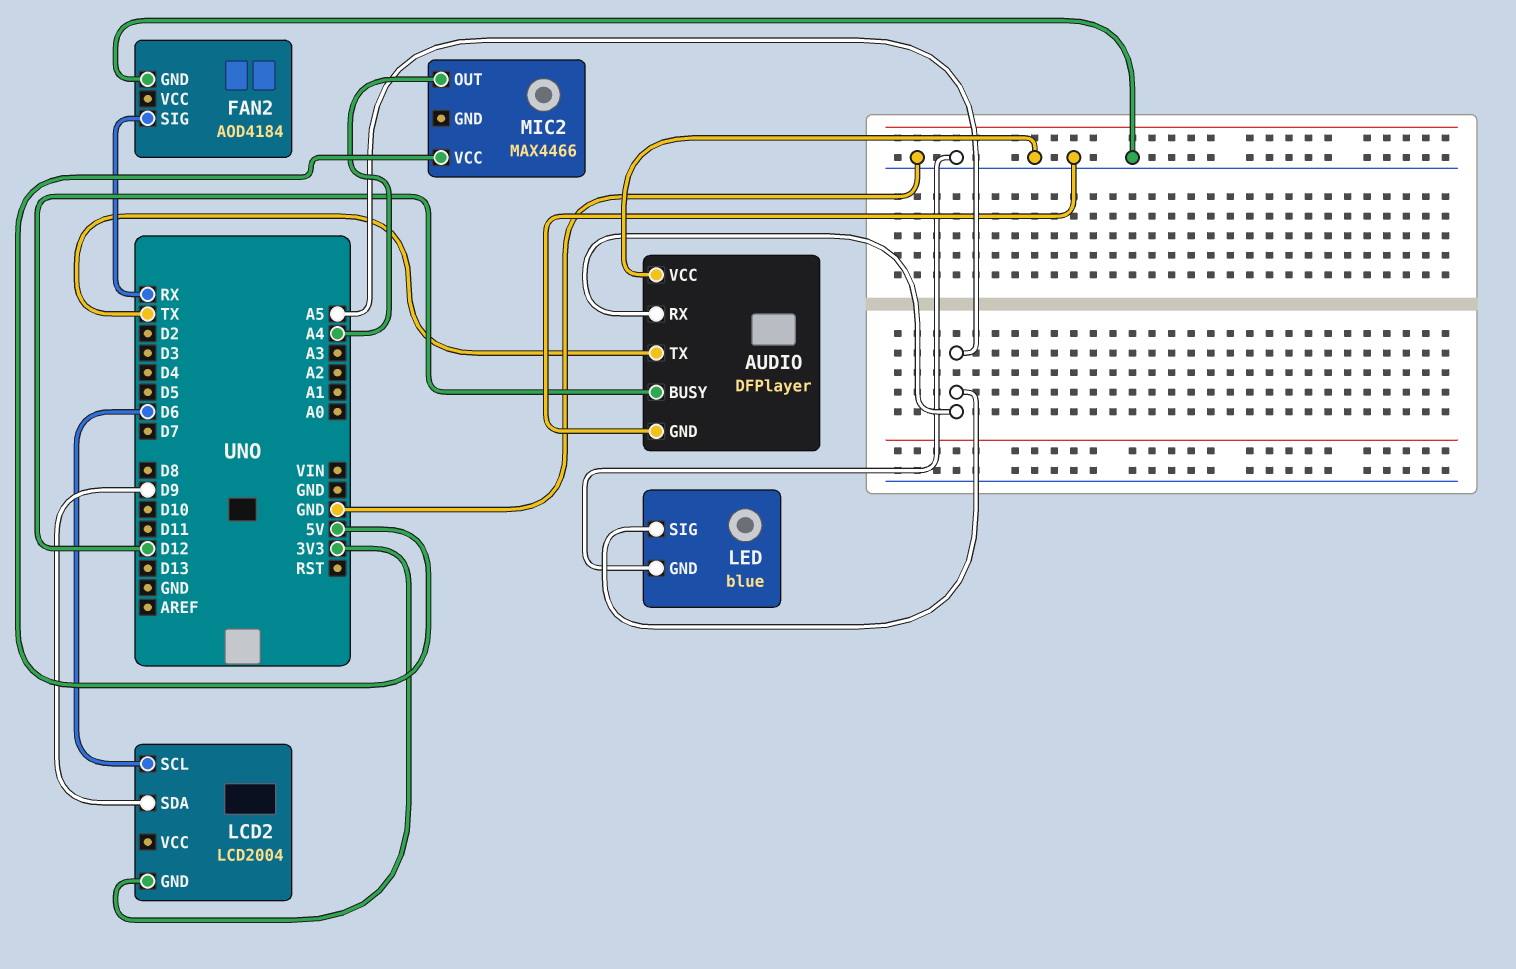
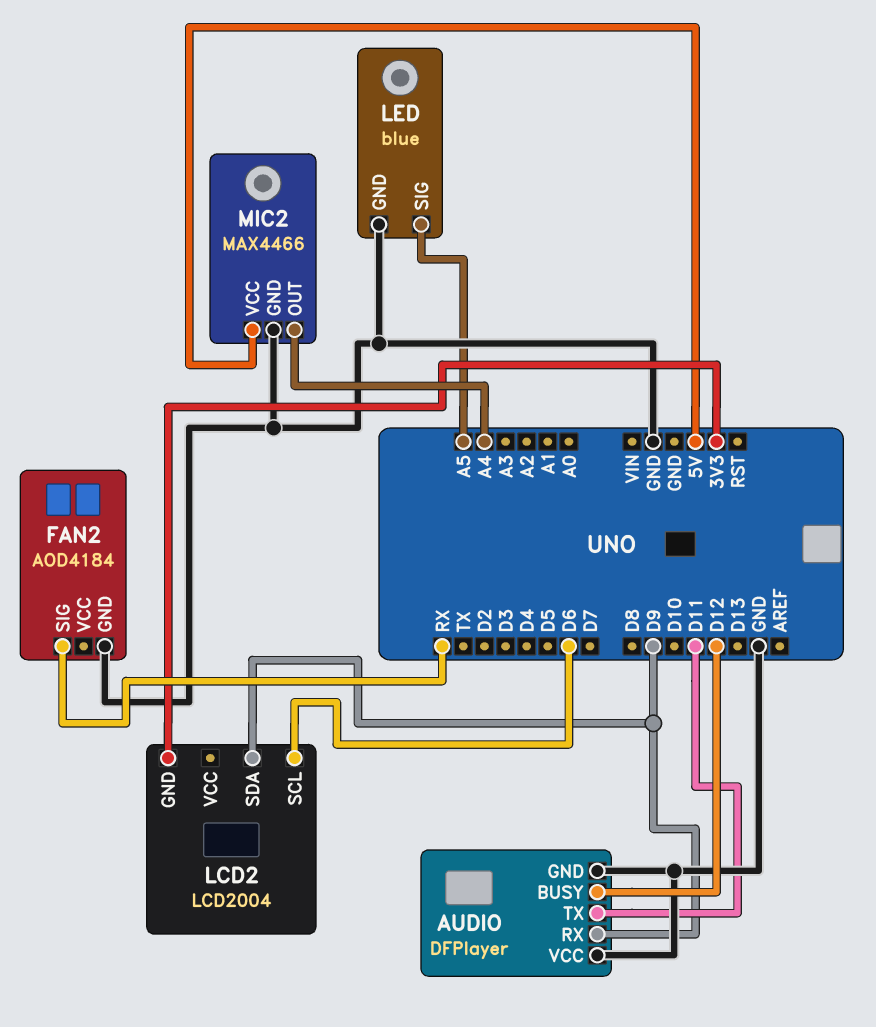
AUDIO pin RX: A5 -> D9
AUDIO pin TX: TX -> D11
MIC2 pin GND: none -> GND

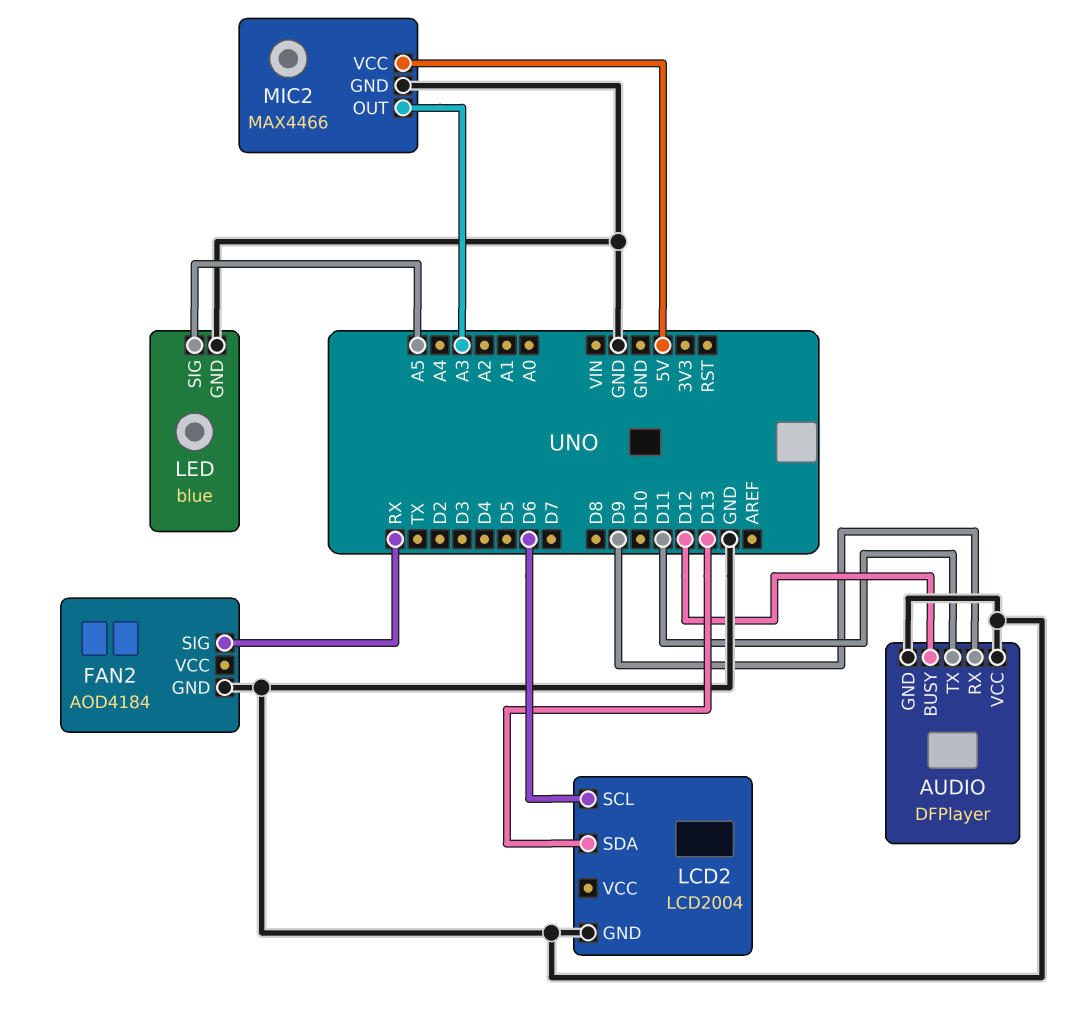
LCD2 pin GND: 3V3 -> GND
LCD2 pin SDA: D9 -> D13
MIC2 pin OUT: A4 -> A3

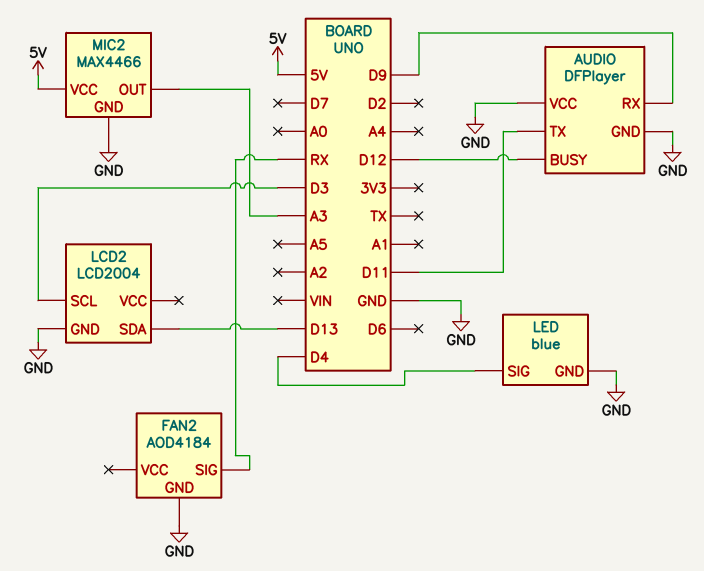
LCD2 pin SCL: D6 -> D3
LED pin SIG: A5 -> D4

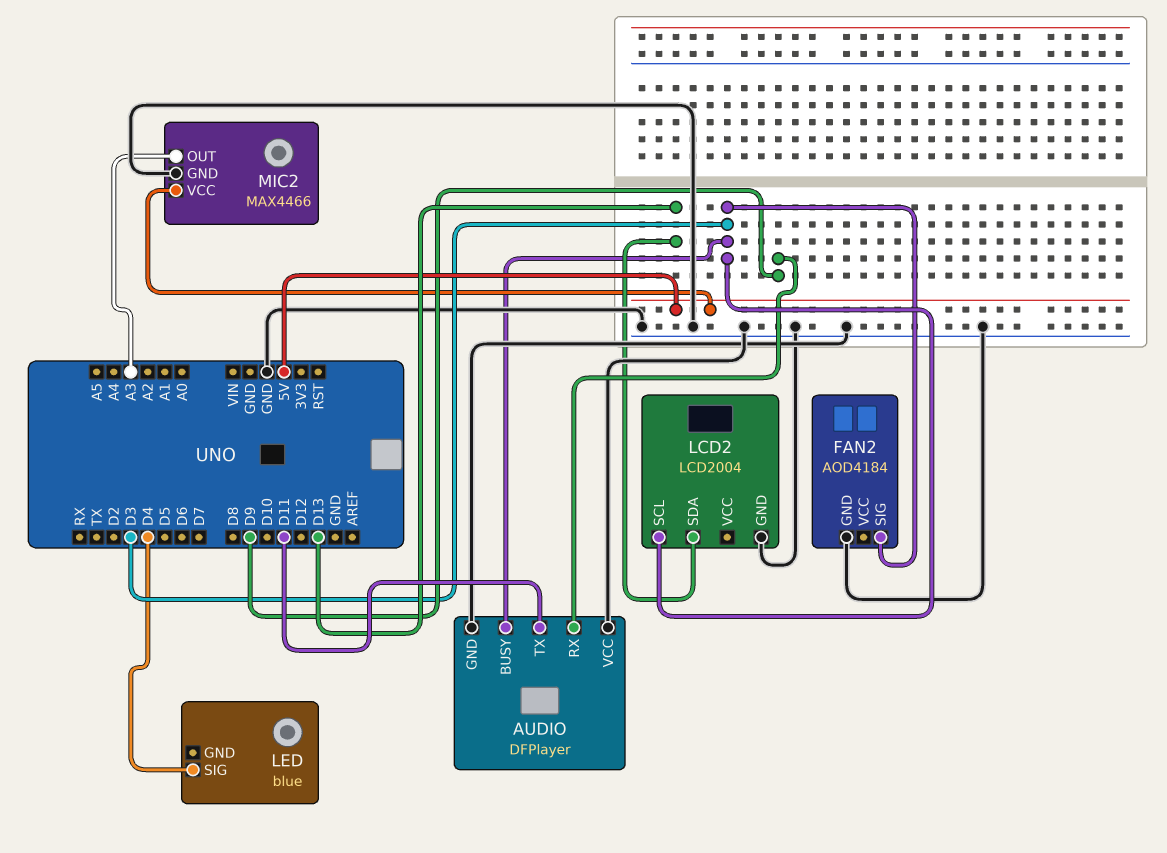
AUDIO pin BUSY: D12 -> D3
FAN2 pin SIG: RX -> D3
LED pin GND: GND -> none

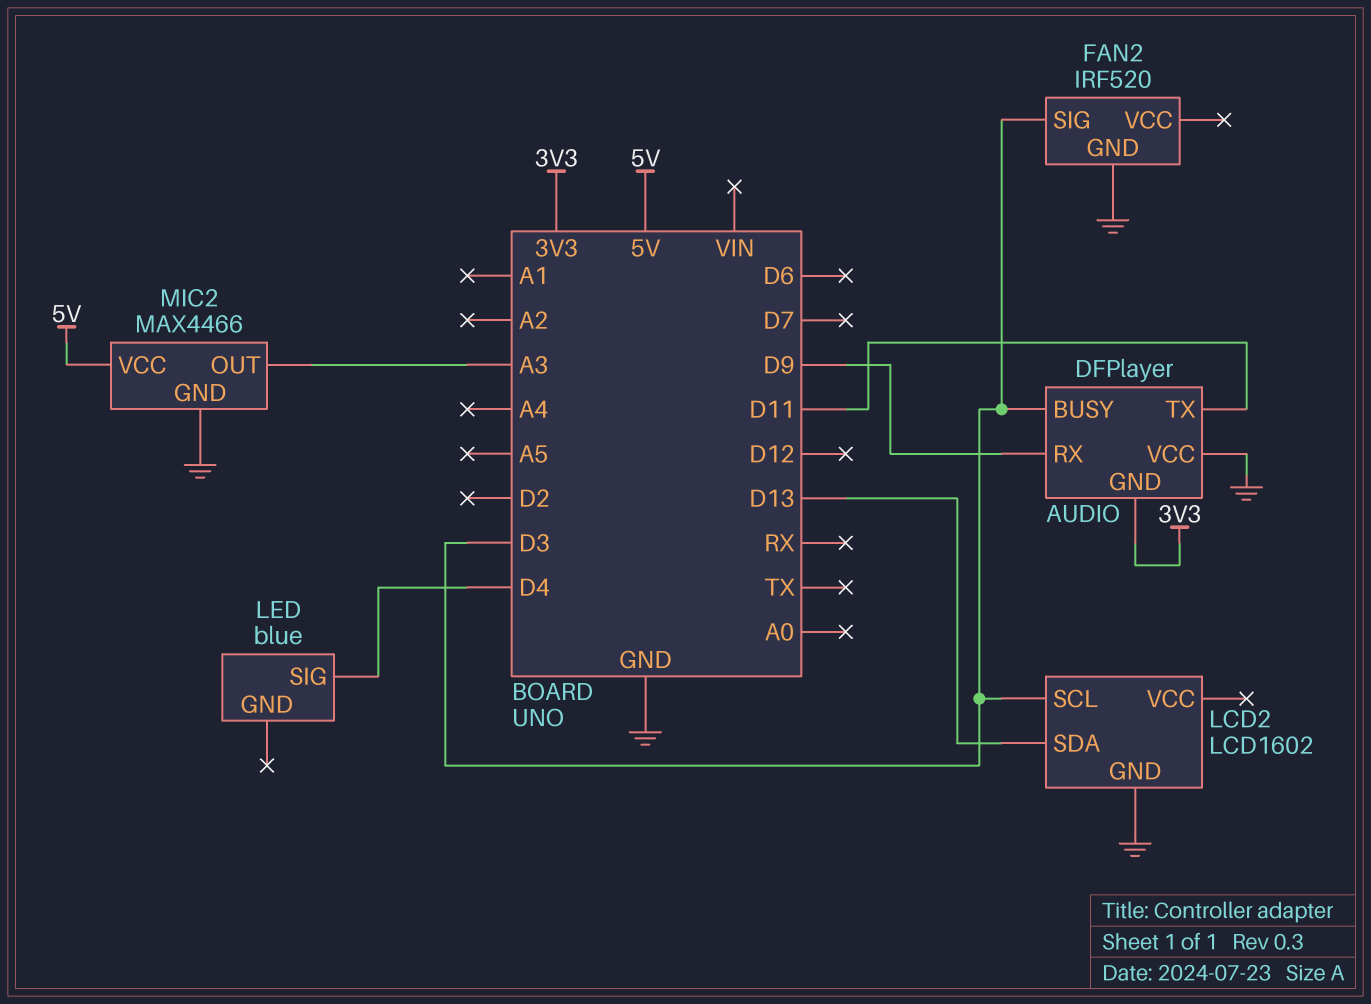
AUDIO pin GND: GND -> 3V3
FAN2: AOD4184 -> IRF520
LCD2: LCD2004 -> LCD1602

